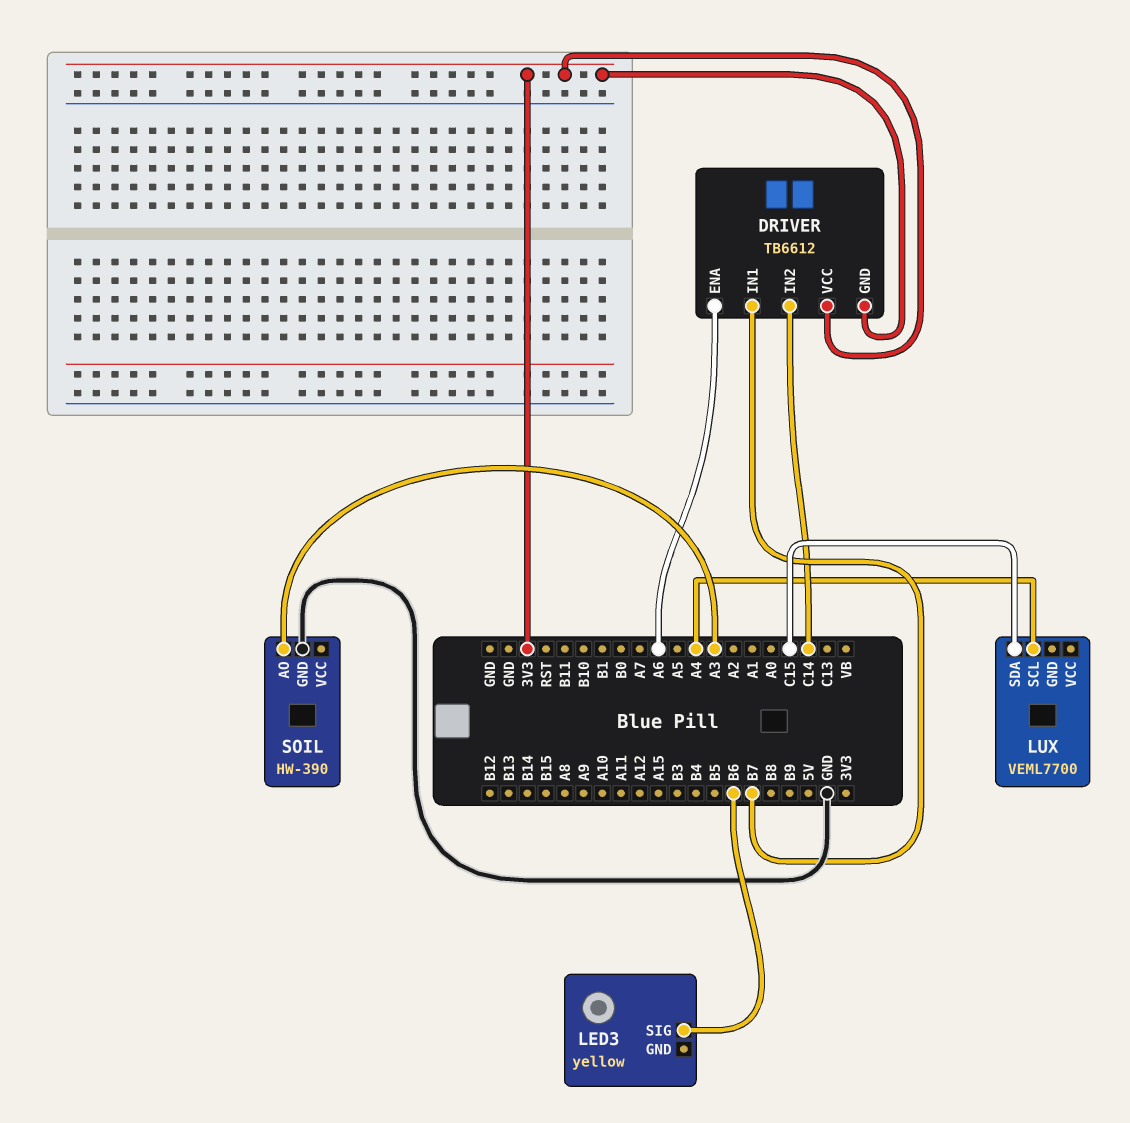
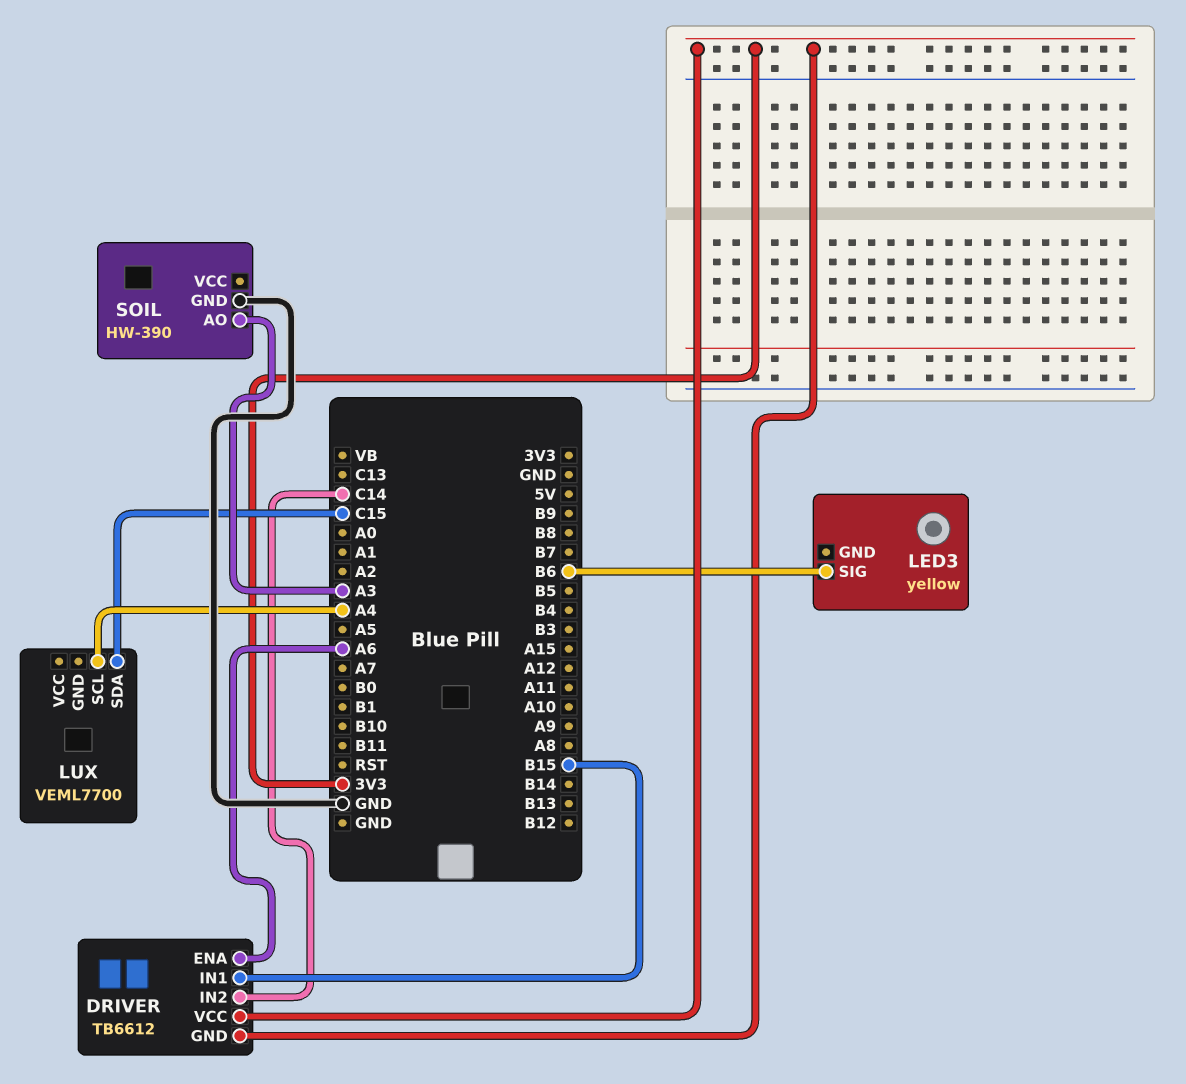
DRIVER pin IN1: B7 -> B15

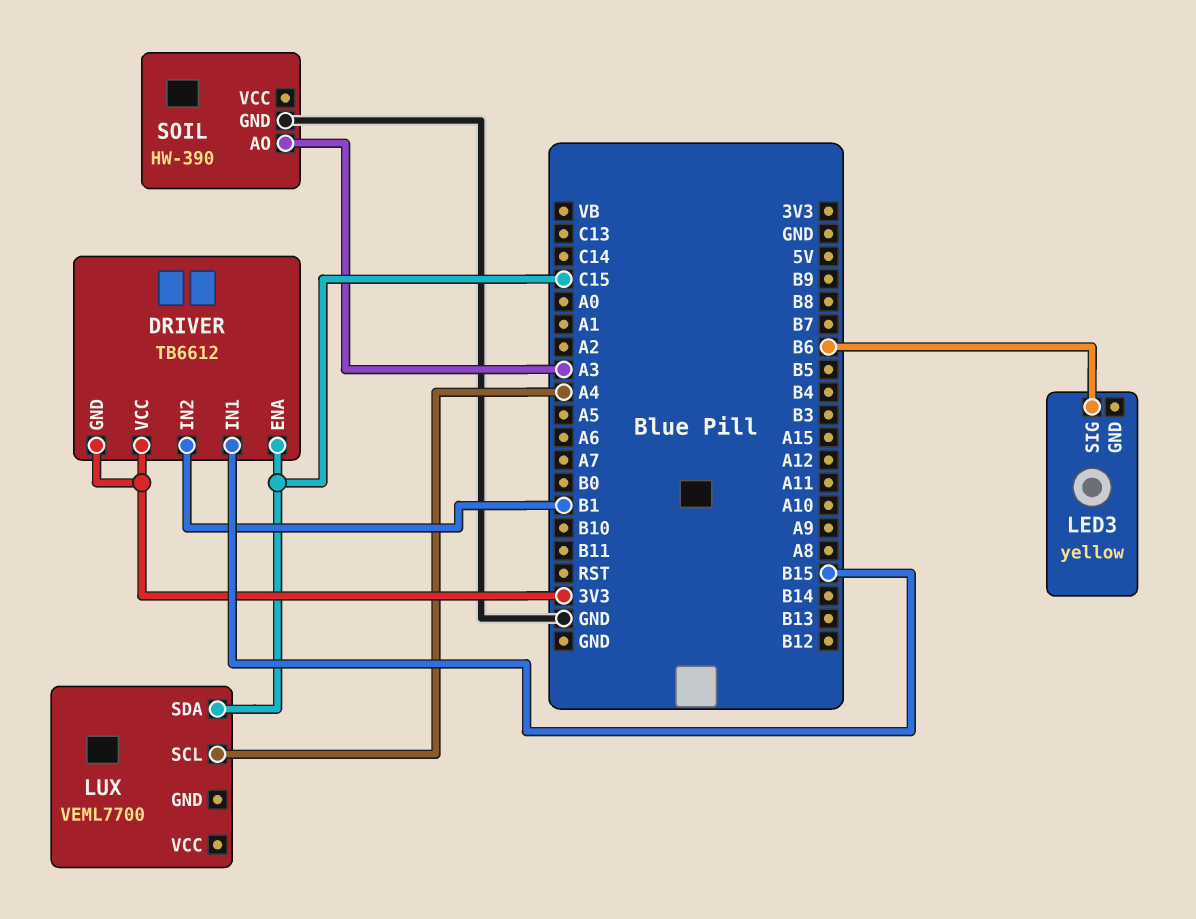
DRIVER pin ENA: A6 -> C15
DRIVER pin IN2: C14 -> B1

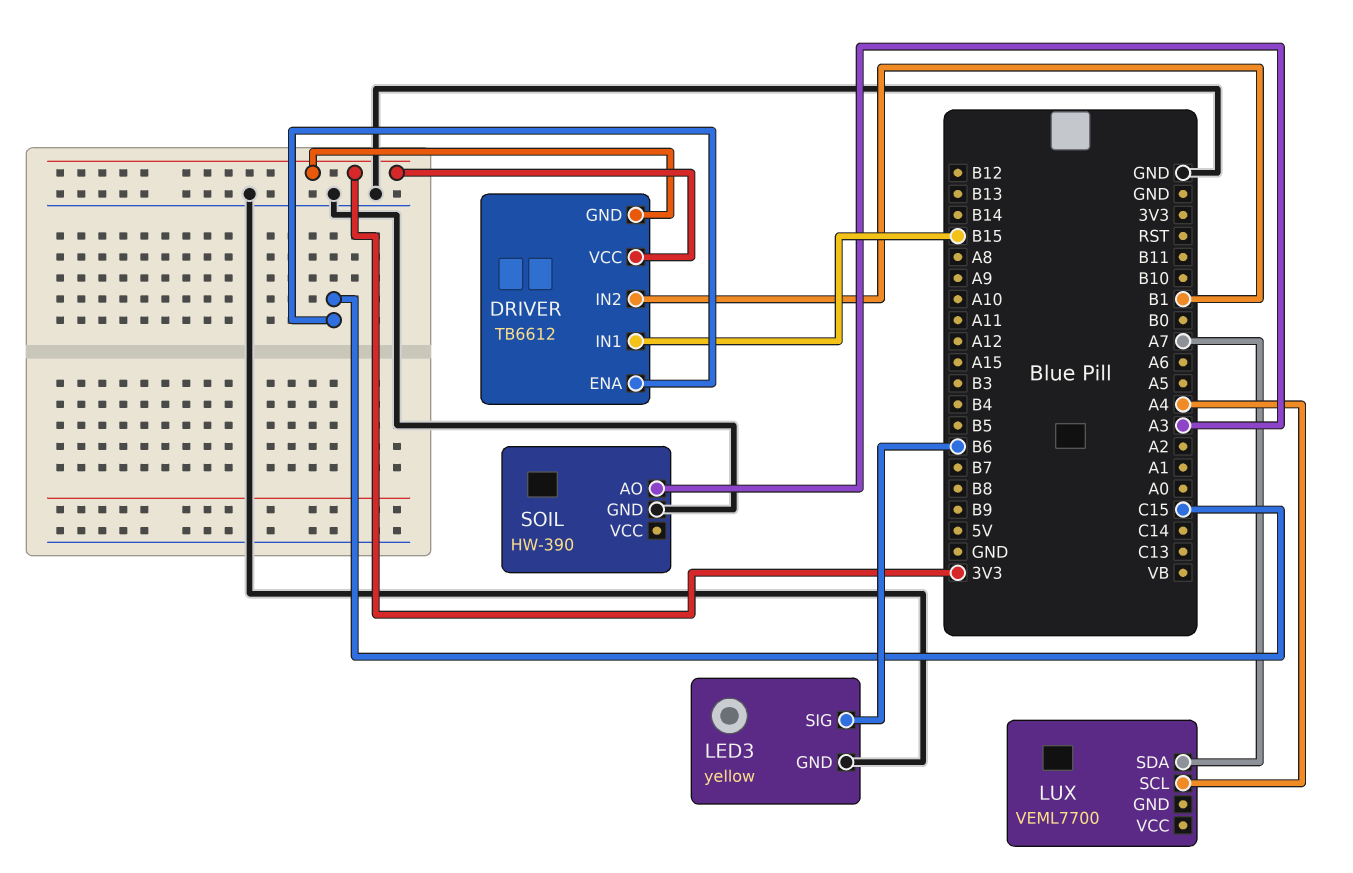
LED3 pin GND: none -> GND
LUX pin SDA: C15 -> A7

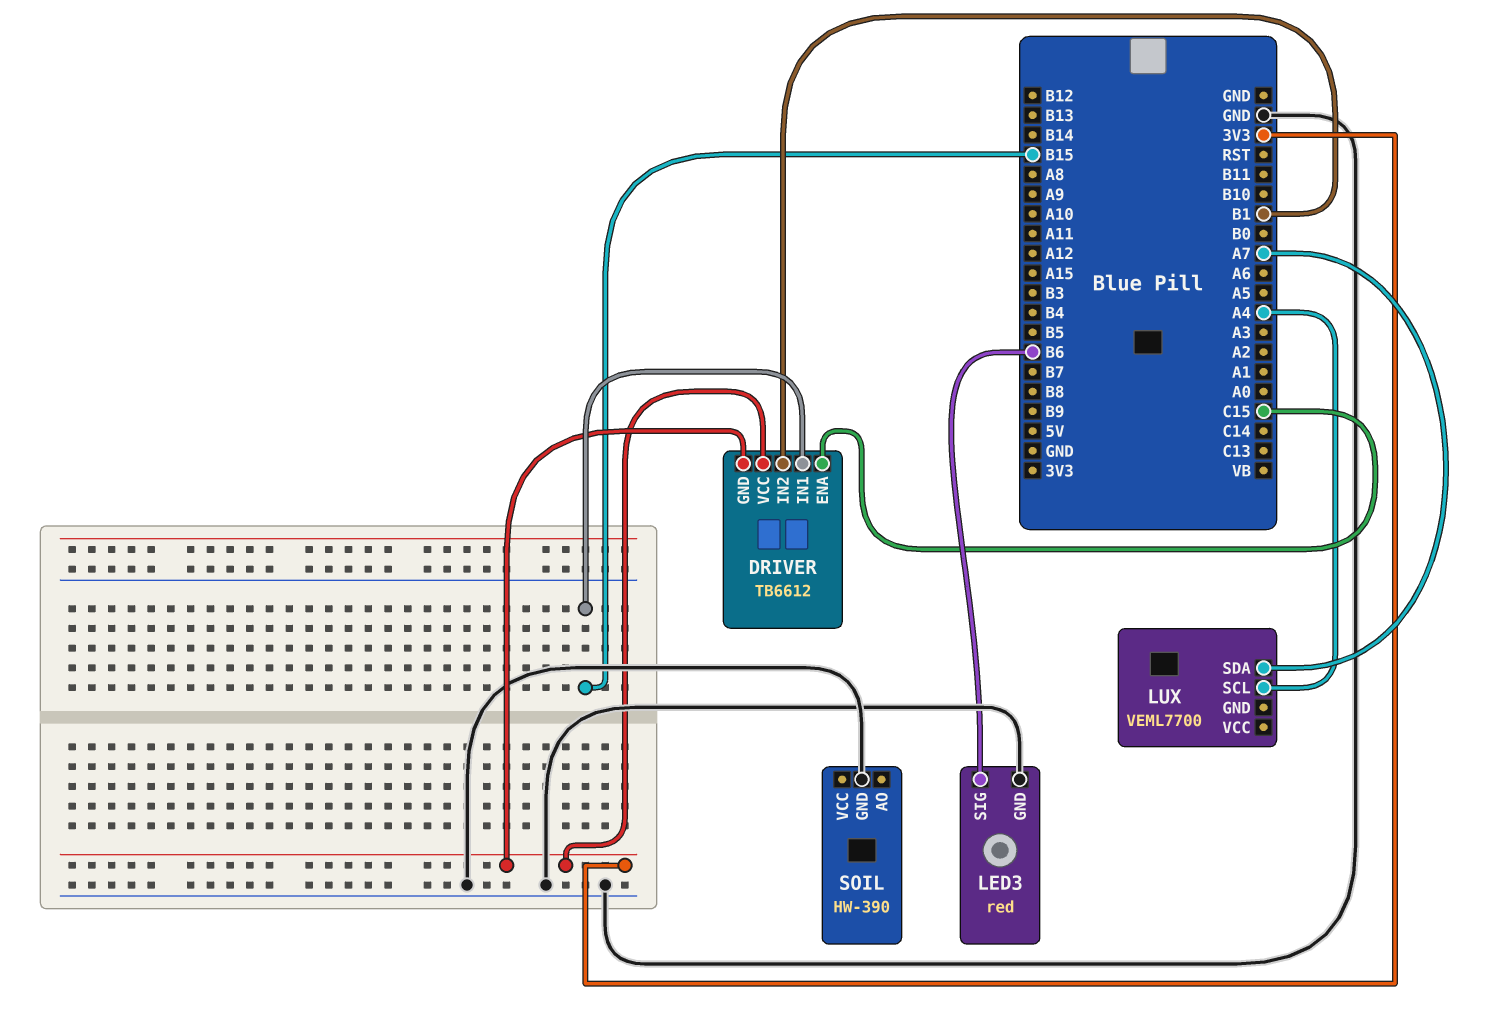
LED3: yellow -> red
SOIL pin AO: A3 -> none

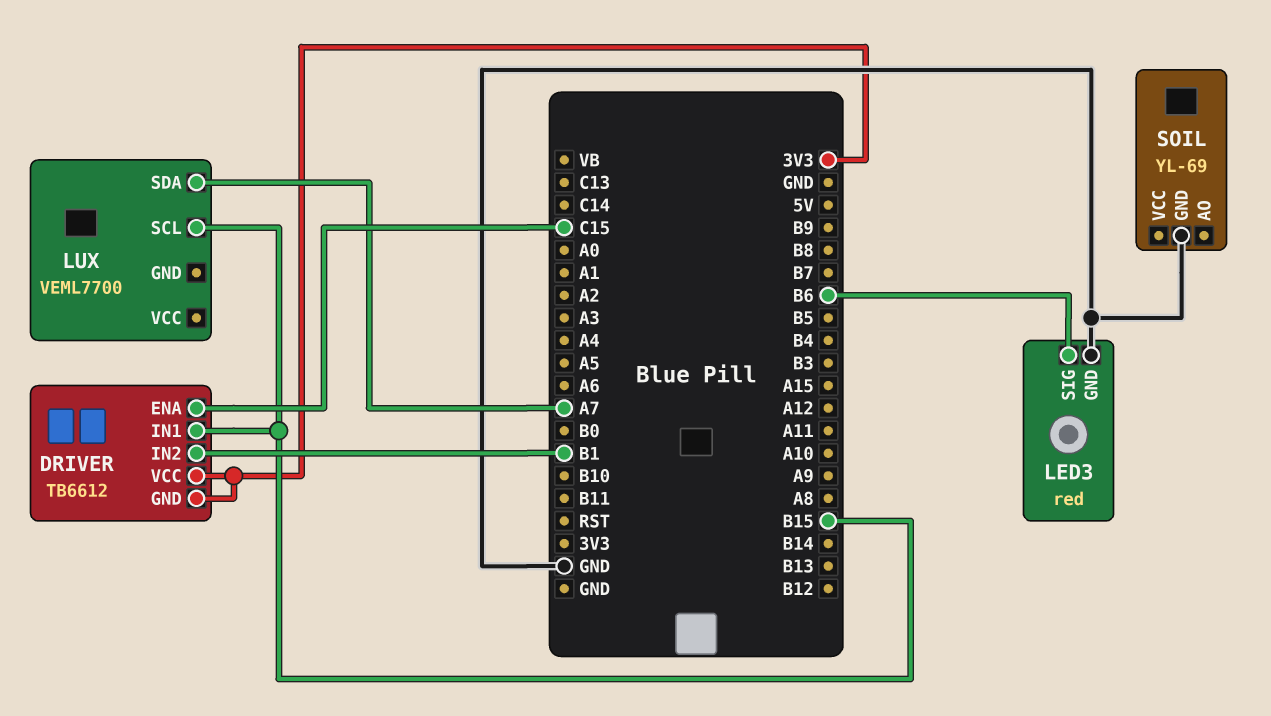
LUX pin SCL: A4 -> B15
SOIL: HW-390 -> YL-69

